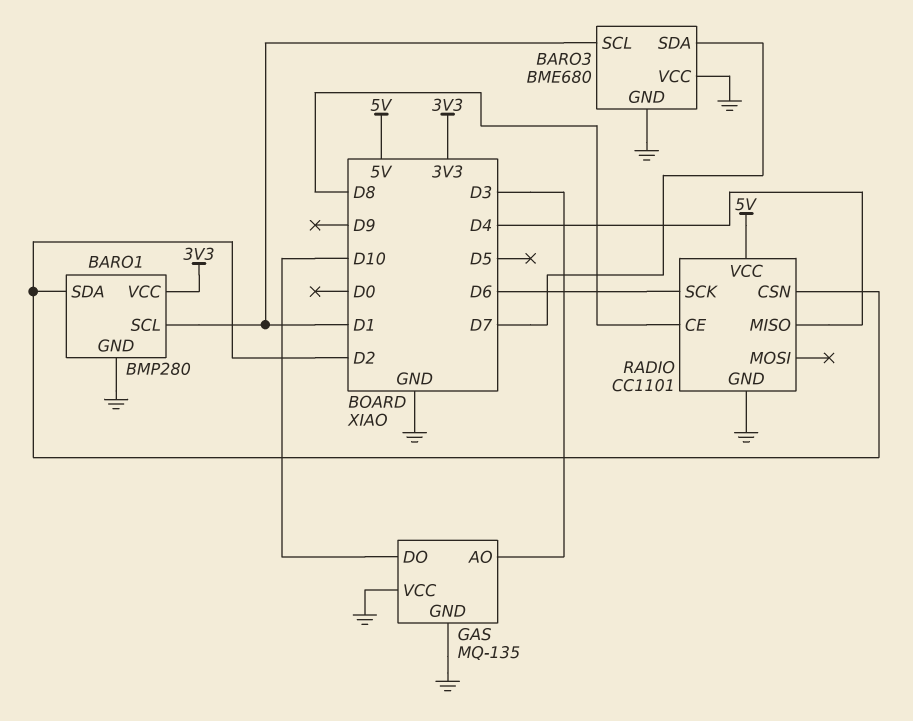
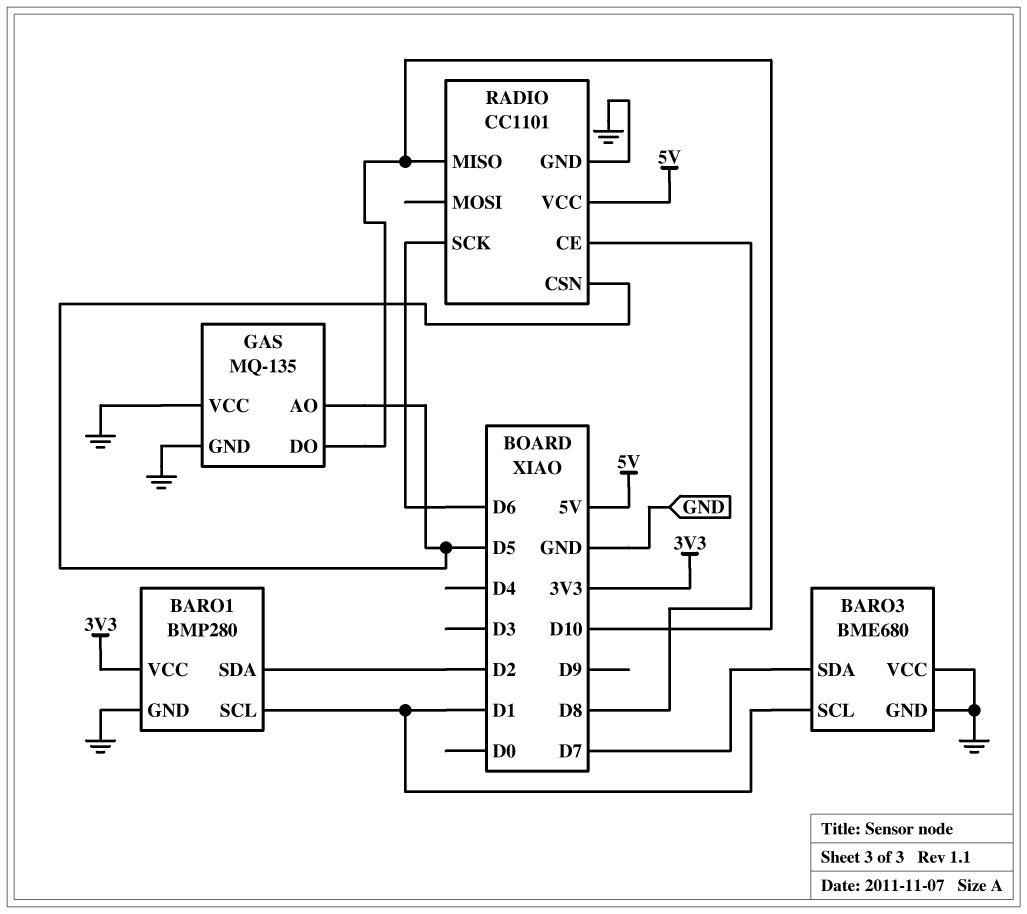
GAS pin AO: D3 -> D5
RADIO pin CSN: D2 -> D5
RADIO pin MISO: D4 -> D10

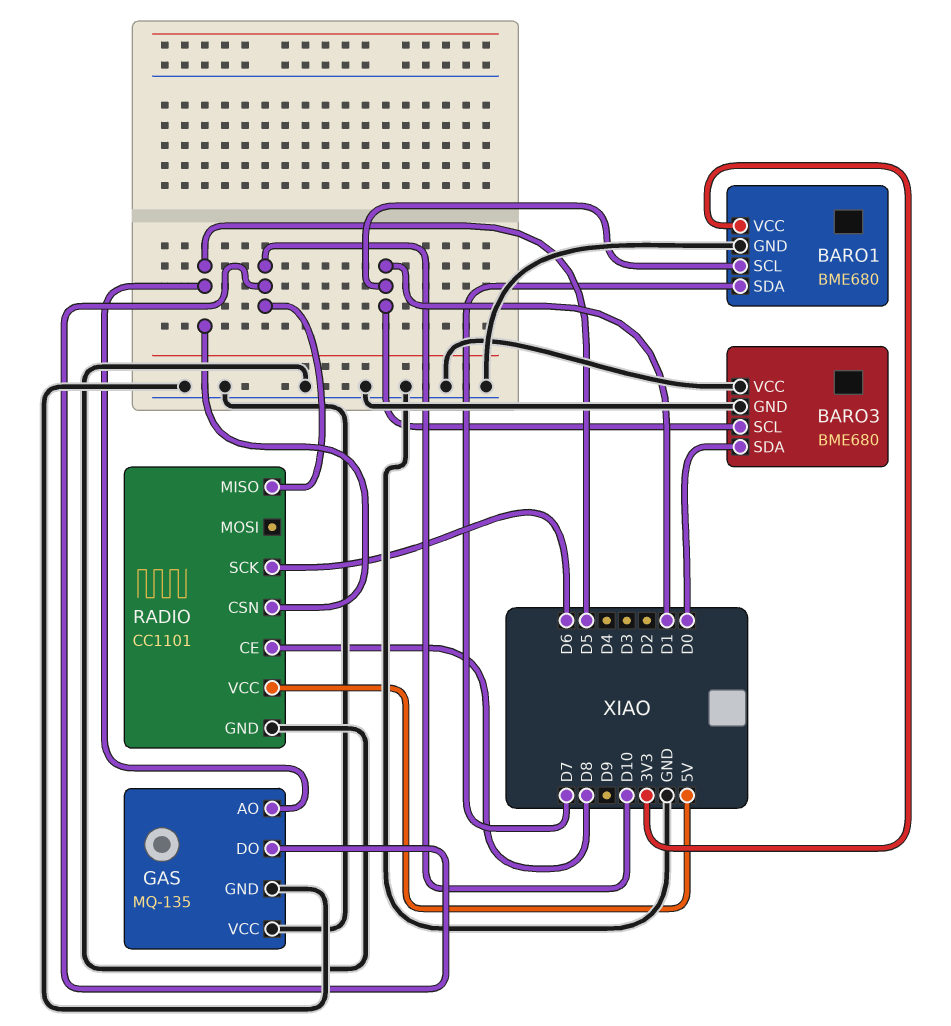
BARO1: BMP280 -> BME680
BARO1 pin SDA: D2 -> D7
BARO3 pin SDA: D7 -> D0

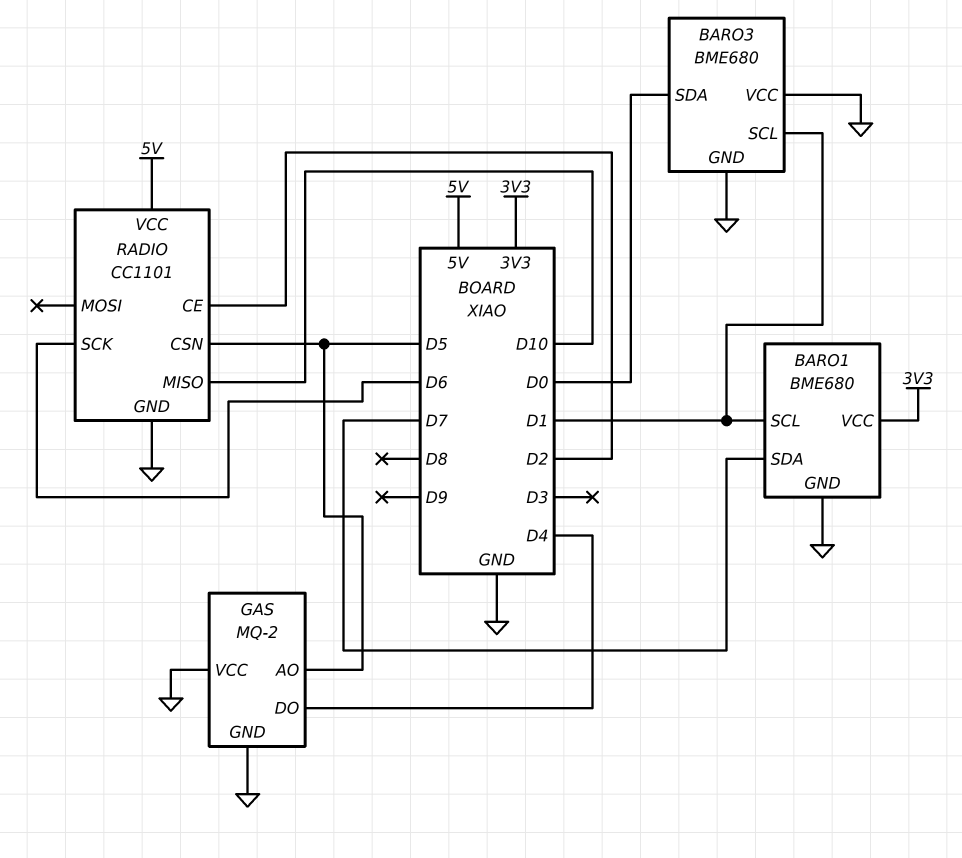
GAS: MQ-135 -> MQ-2
GAS pin DO: D10 -> D4
RADIO pin CE: D8 -> D2

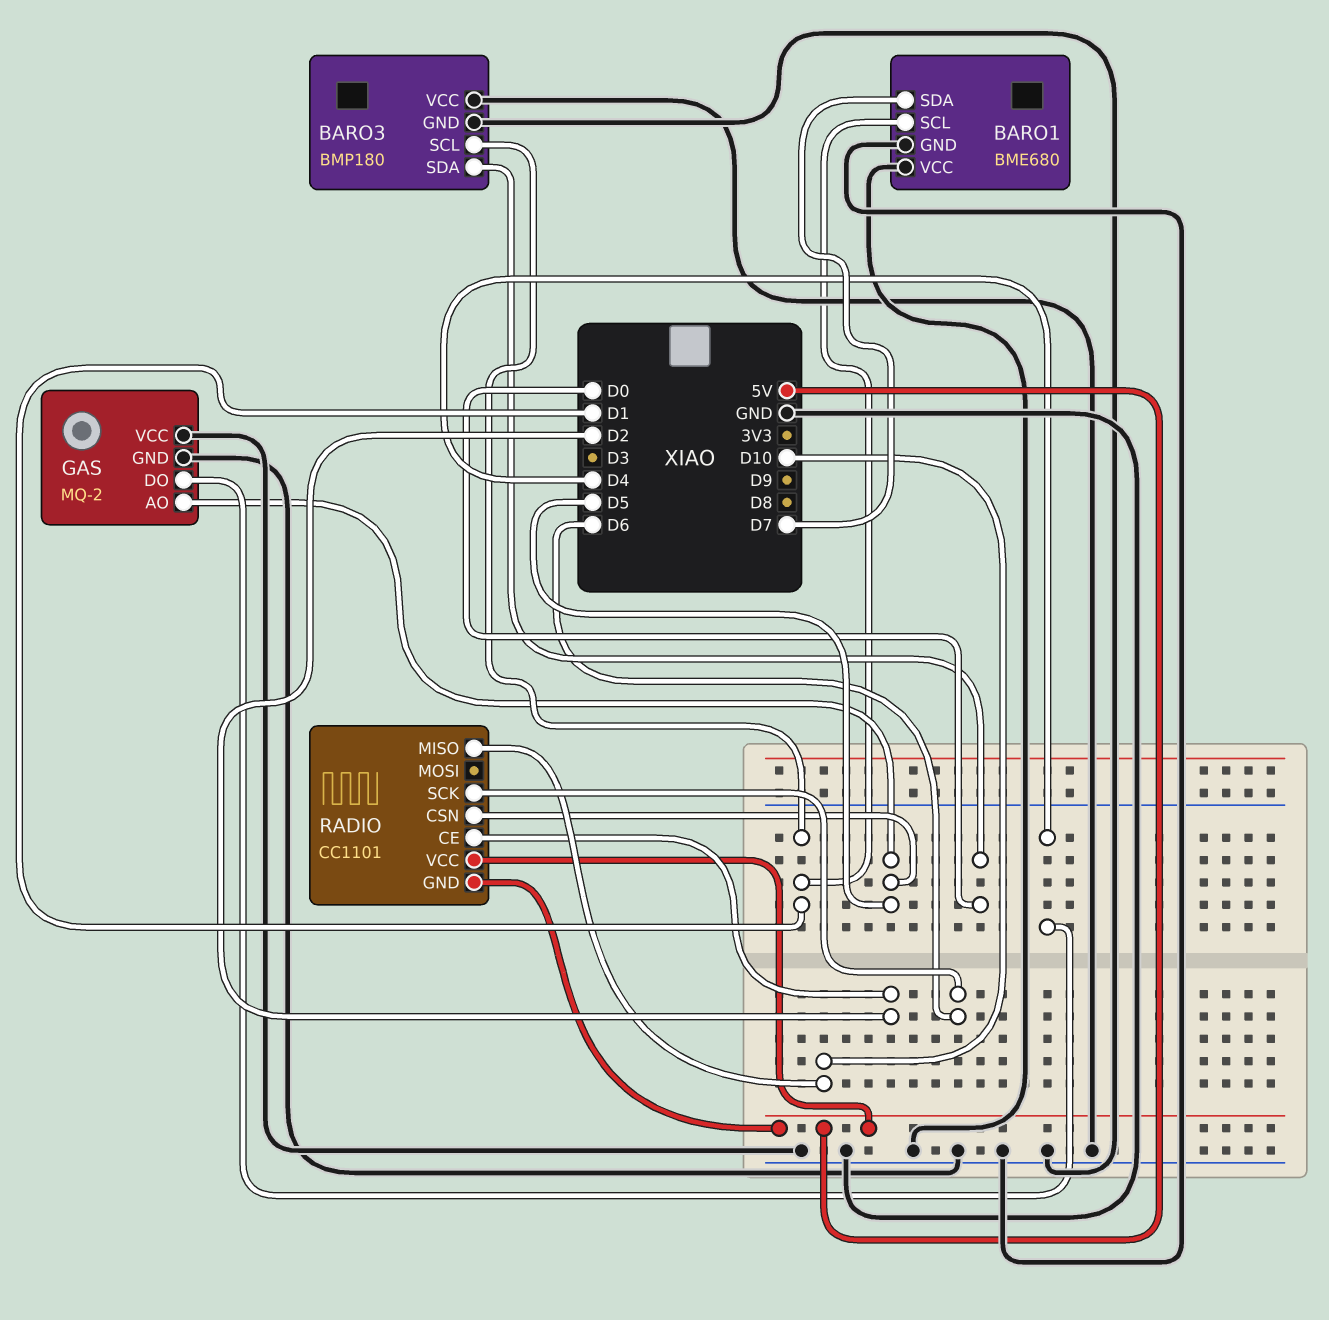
BARO1 pin VCC: 3V3 -> GND
BARO3: BME680 -> BMP180
RADIO pin GND: GND -> 5V

